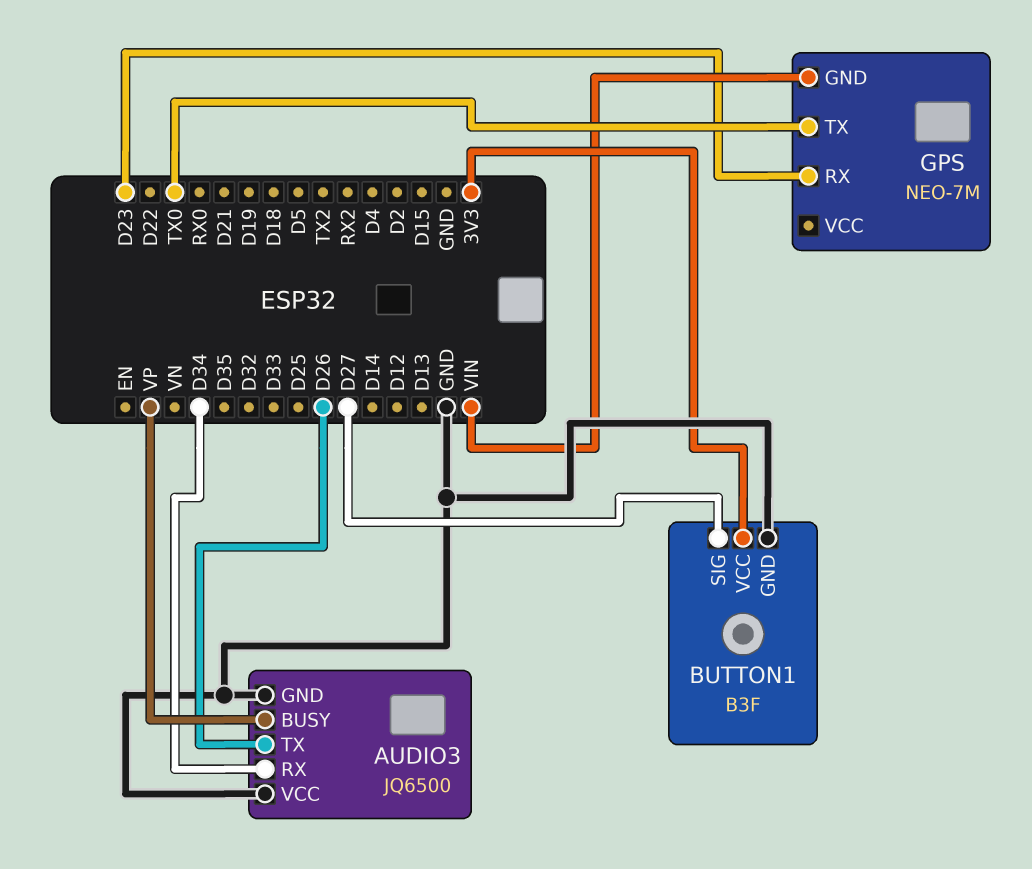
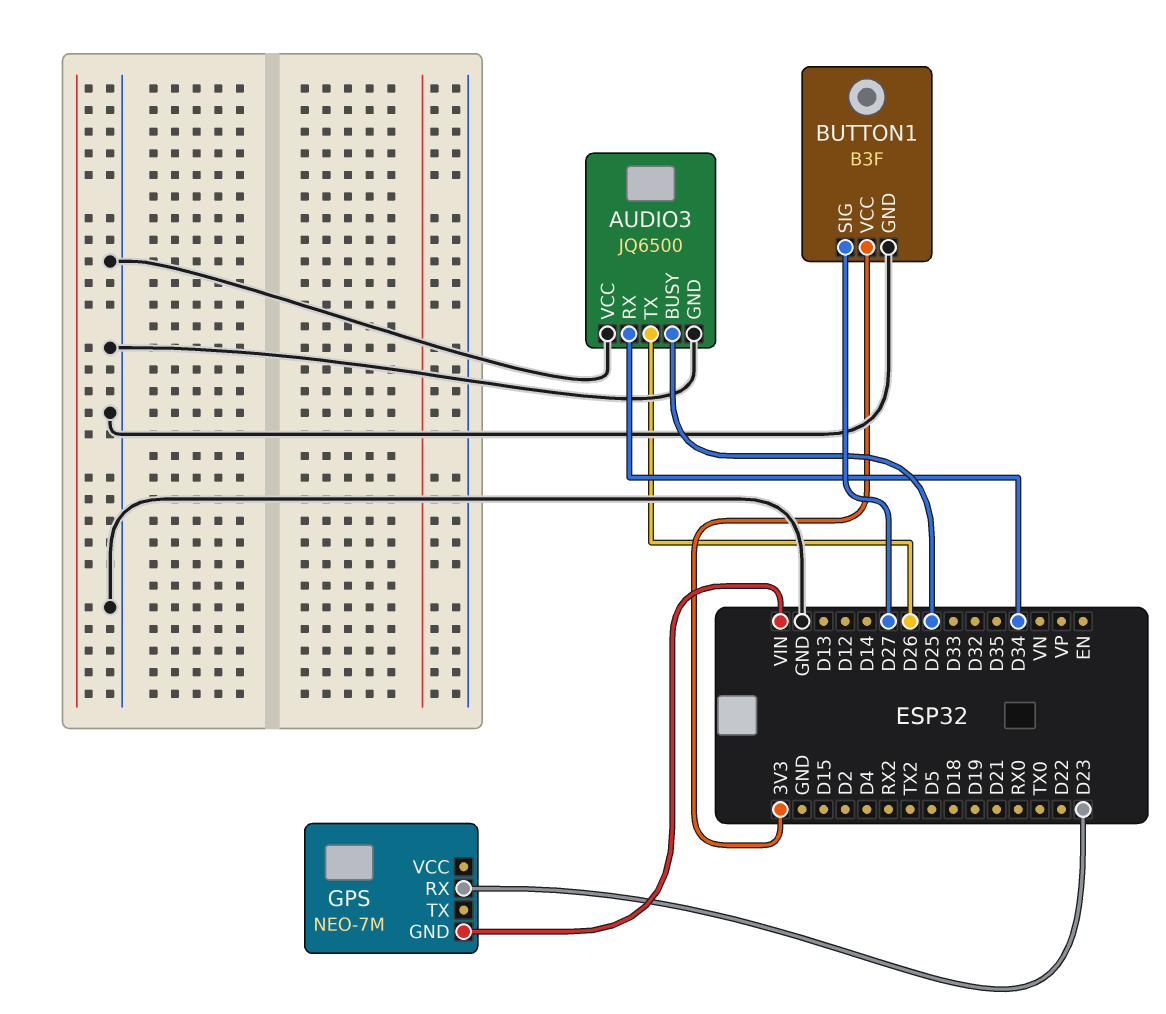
AUDIO3 pin BUSY: VP -> D25
GPS pin TX: TX0 -> none

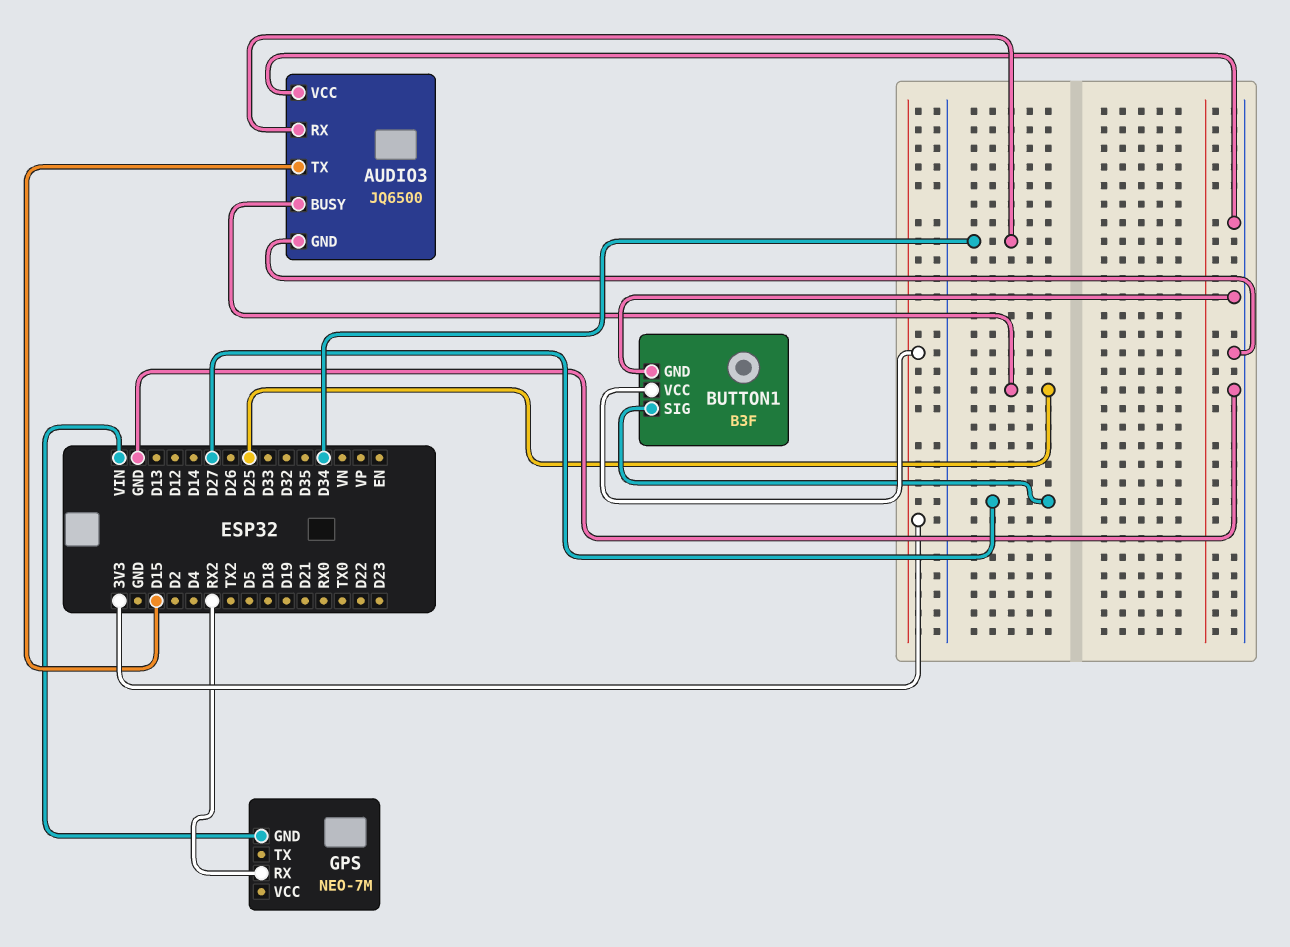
AUDIO3 pin TX: D26 -> D15
GPS pin RX: D23 -> RX2

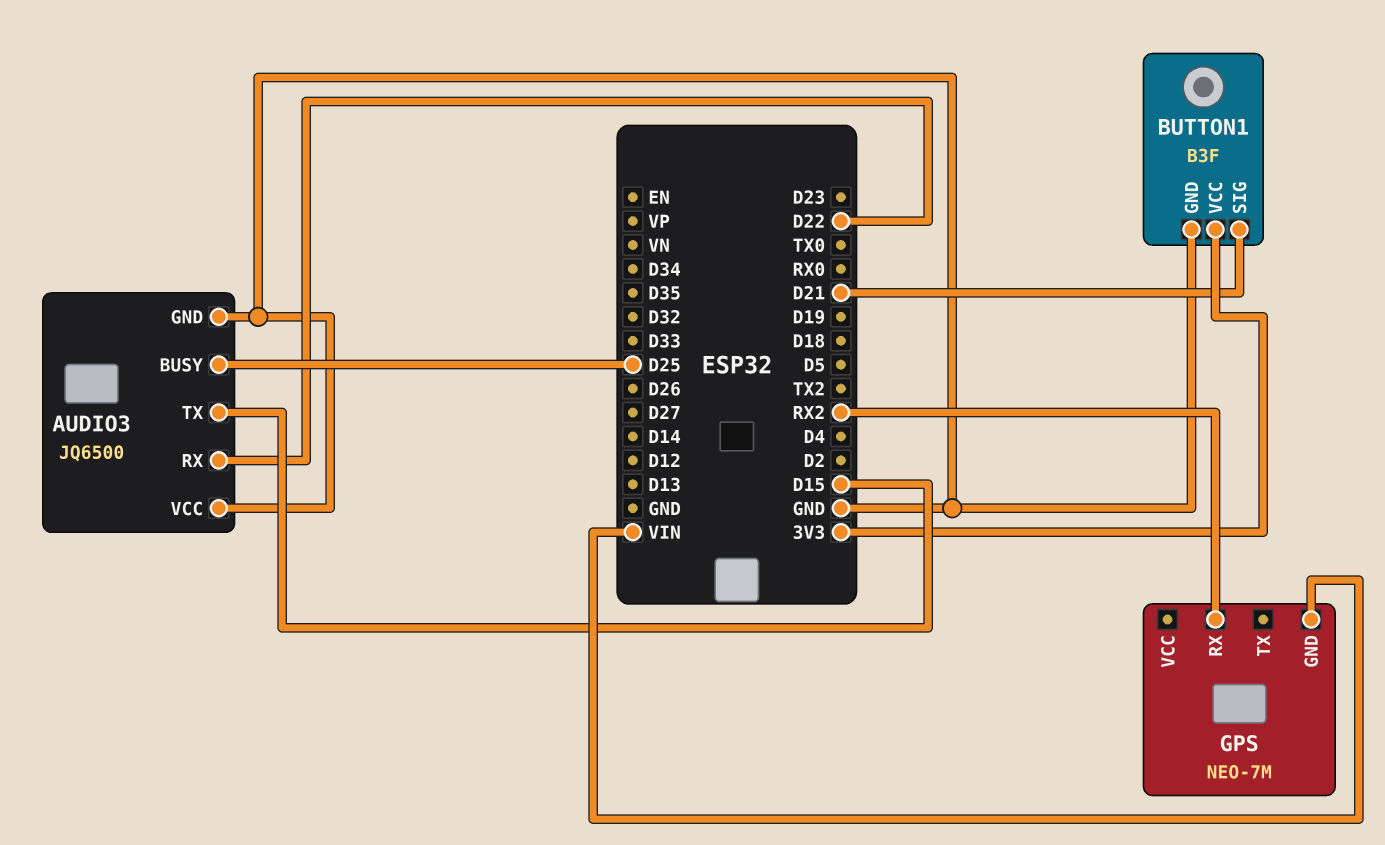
AUDIO3 pin RX: D34 -> D22
BUTTON1 pin SIG: D27 -> D21

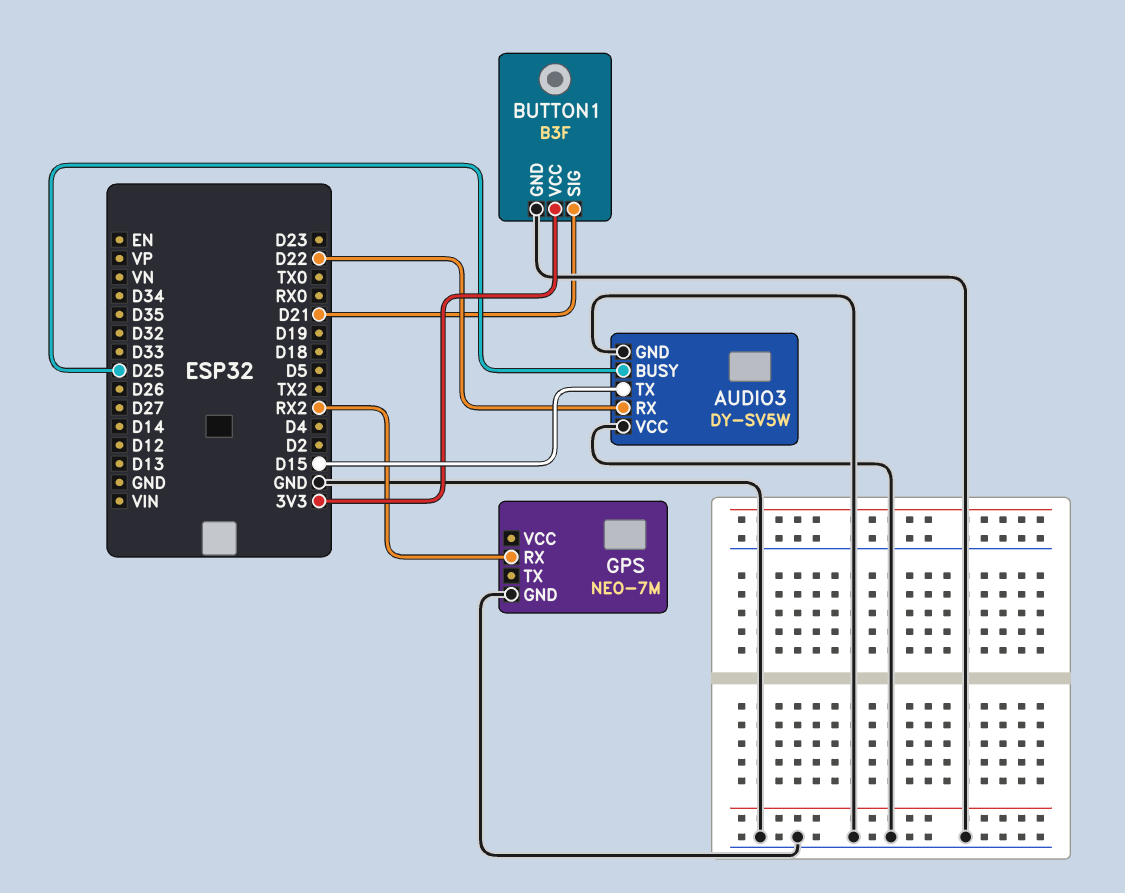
AUDIO3: JQ6500 -> DY-SV5W
GPS pin GND: VIN -> GND

